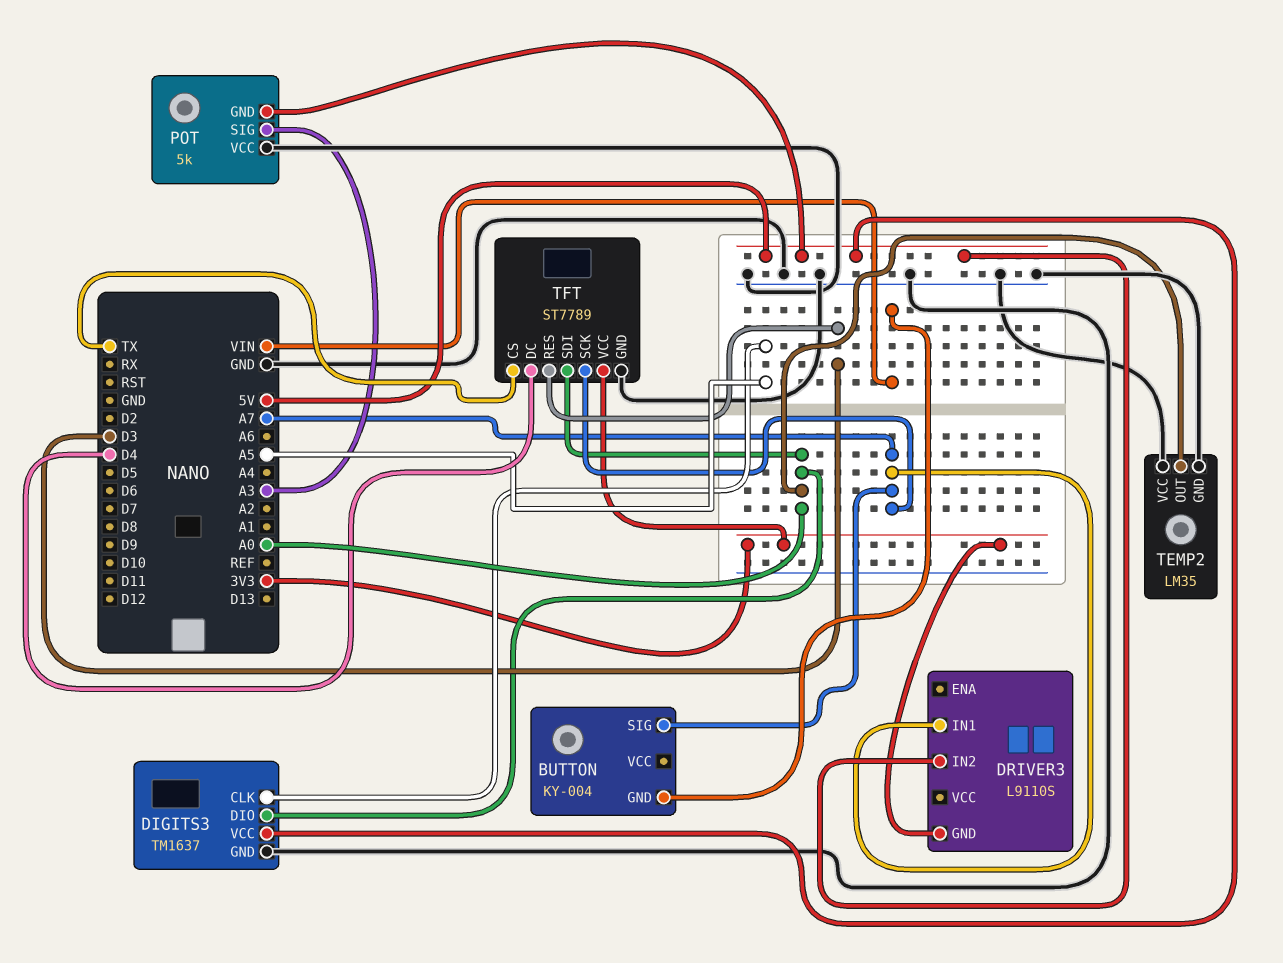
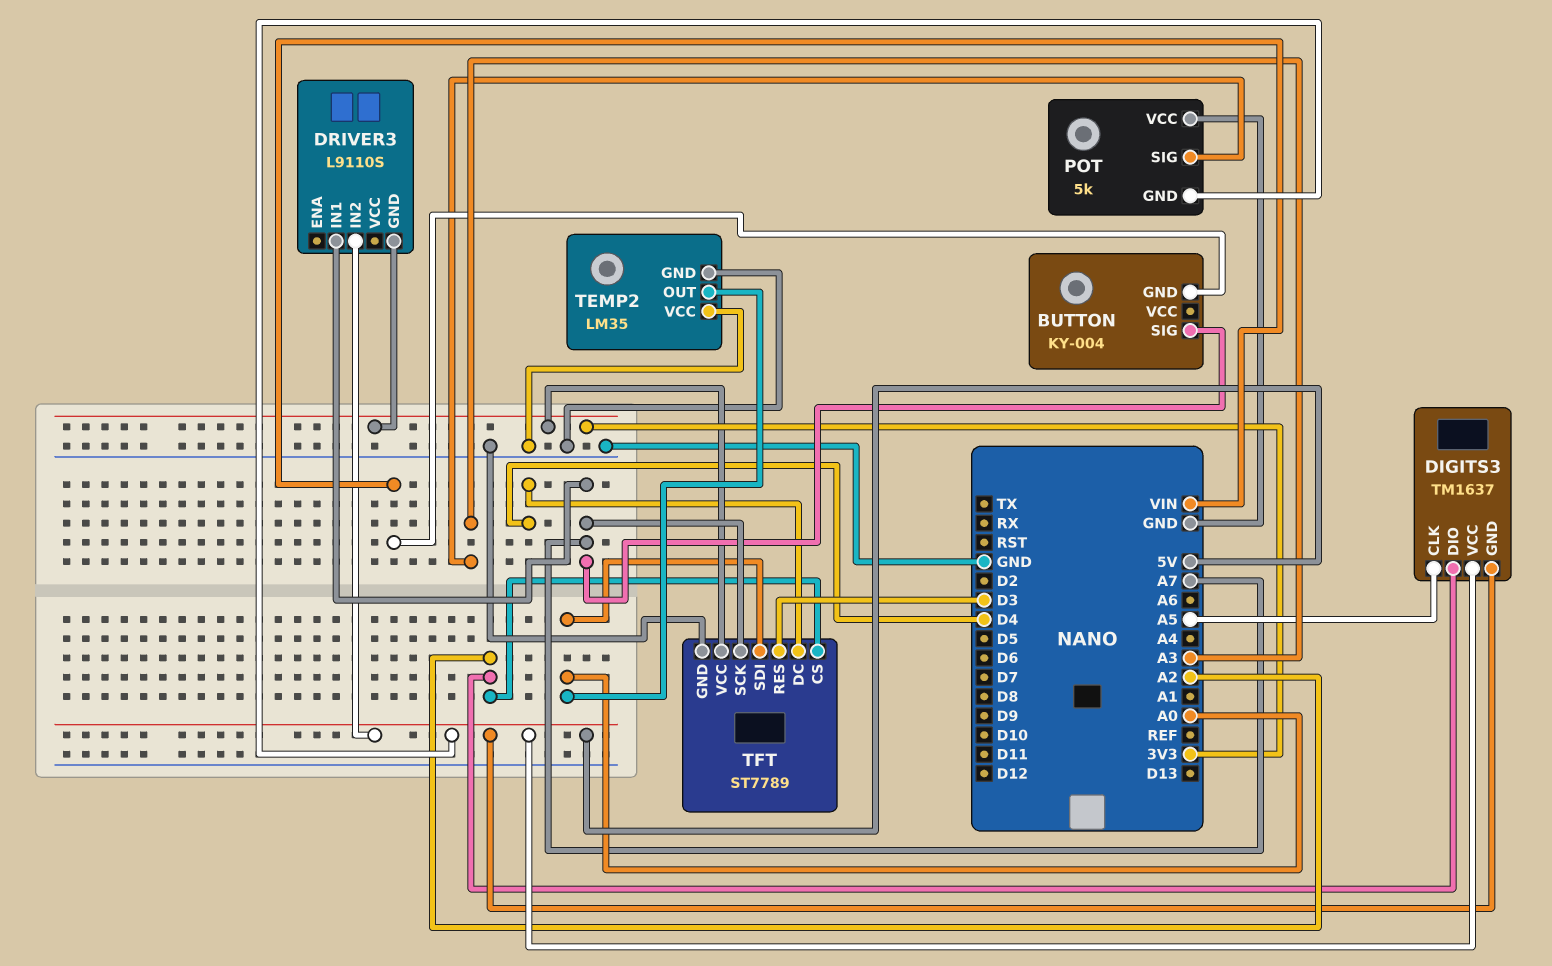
DIGITS3 pin DIO: A0 -> A2
DIGITS3 pin GND: GND -> 5V
TFT pin CS: TX -> A2

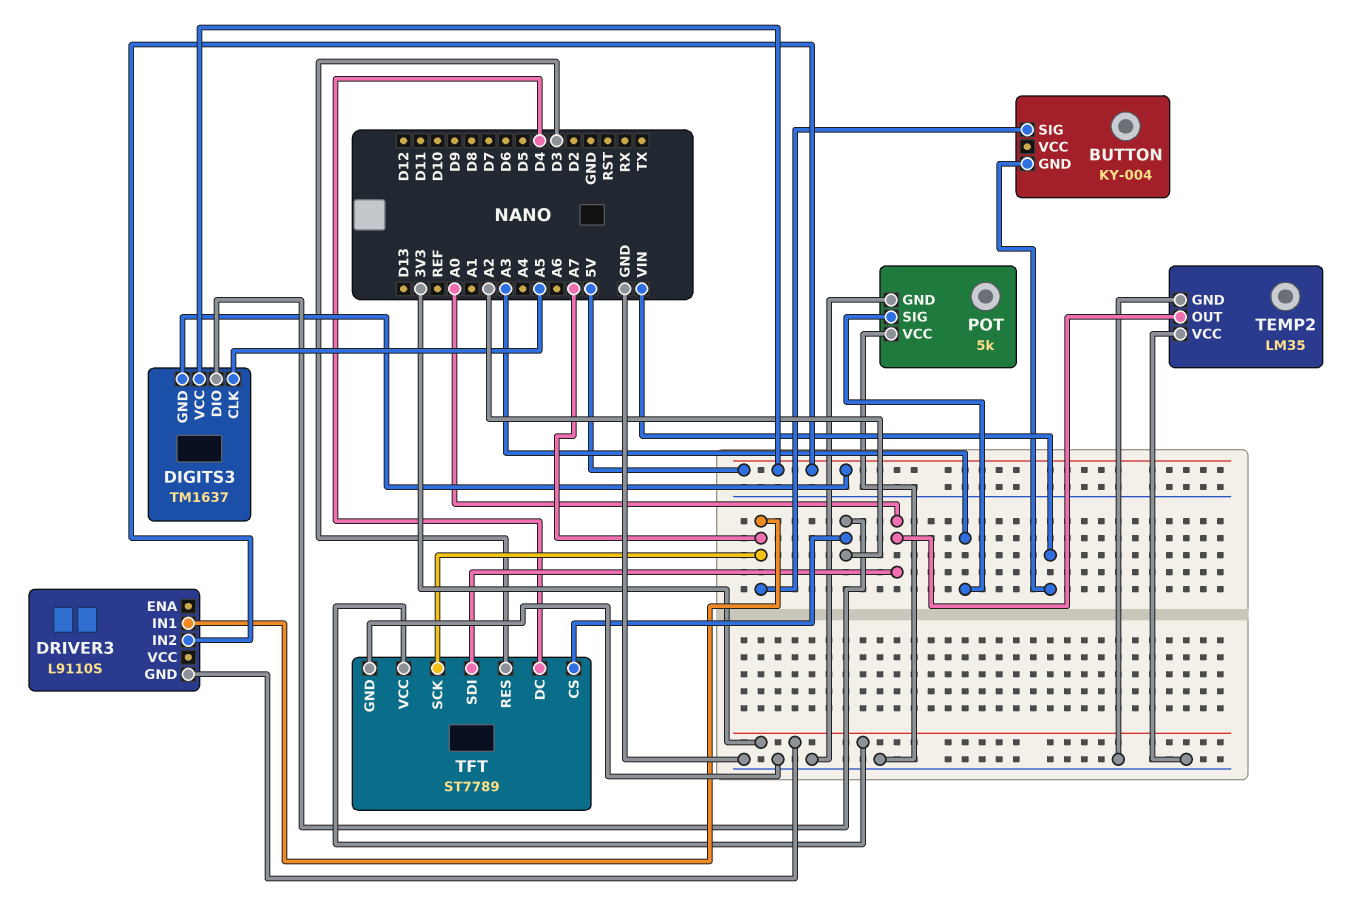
POT pin GND: 5V -> GND

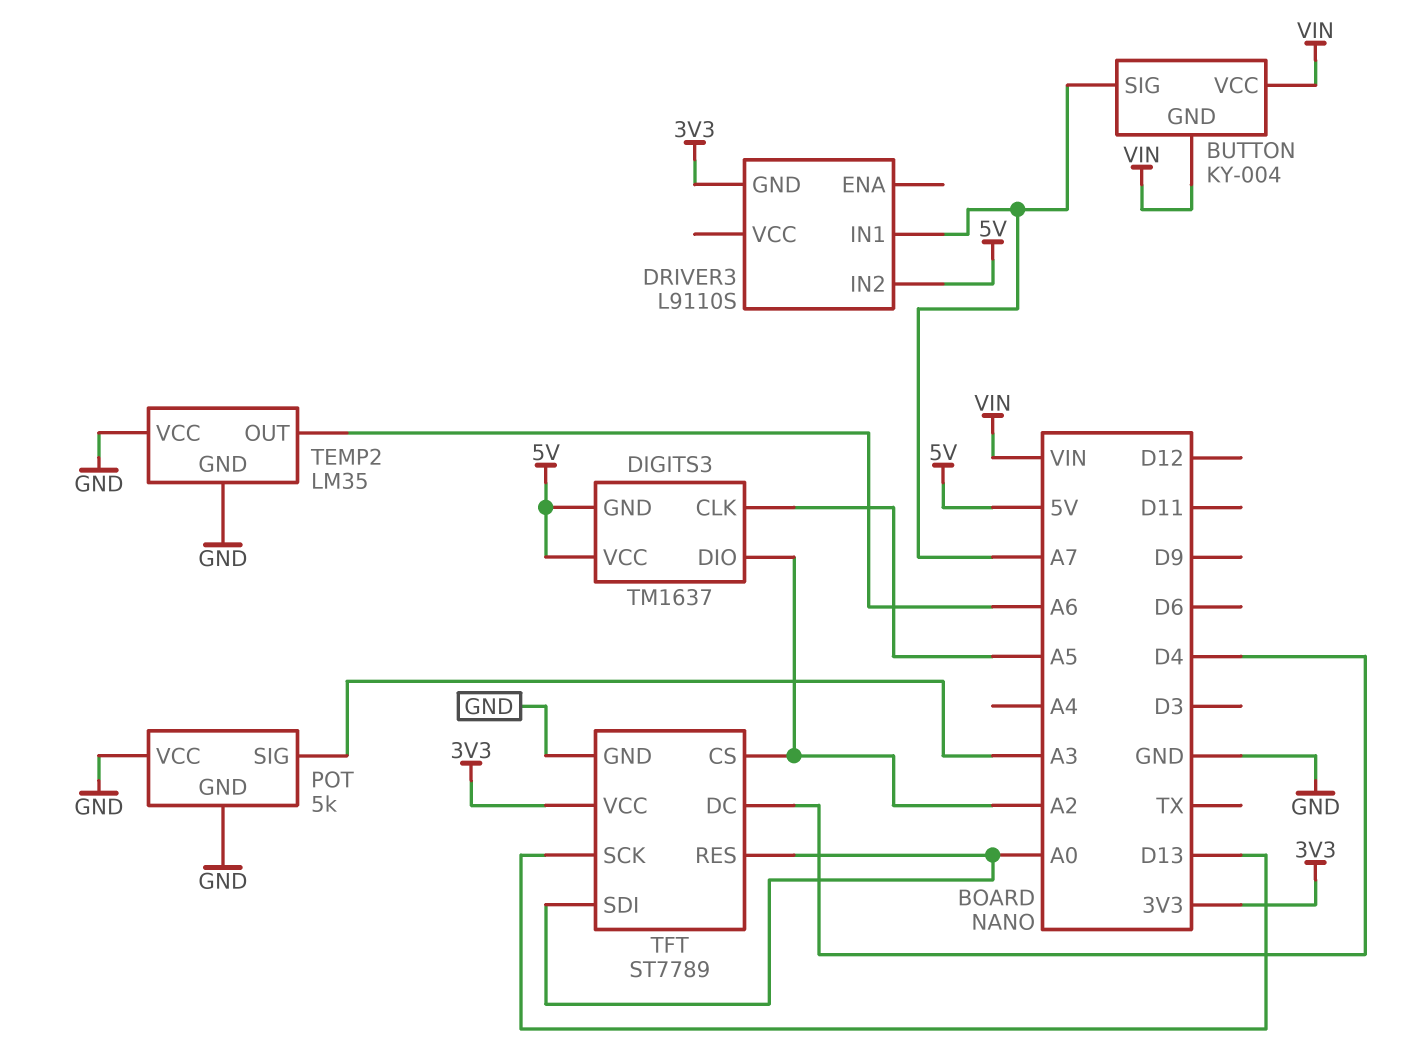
BUTTON pin VCC: none -> VIN
TEMP2 pin OUT: A0 -> A6
TFT pin RES: D3 -> A0
TFT pin SCK: A7 -> D13

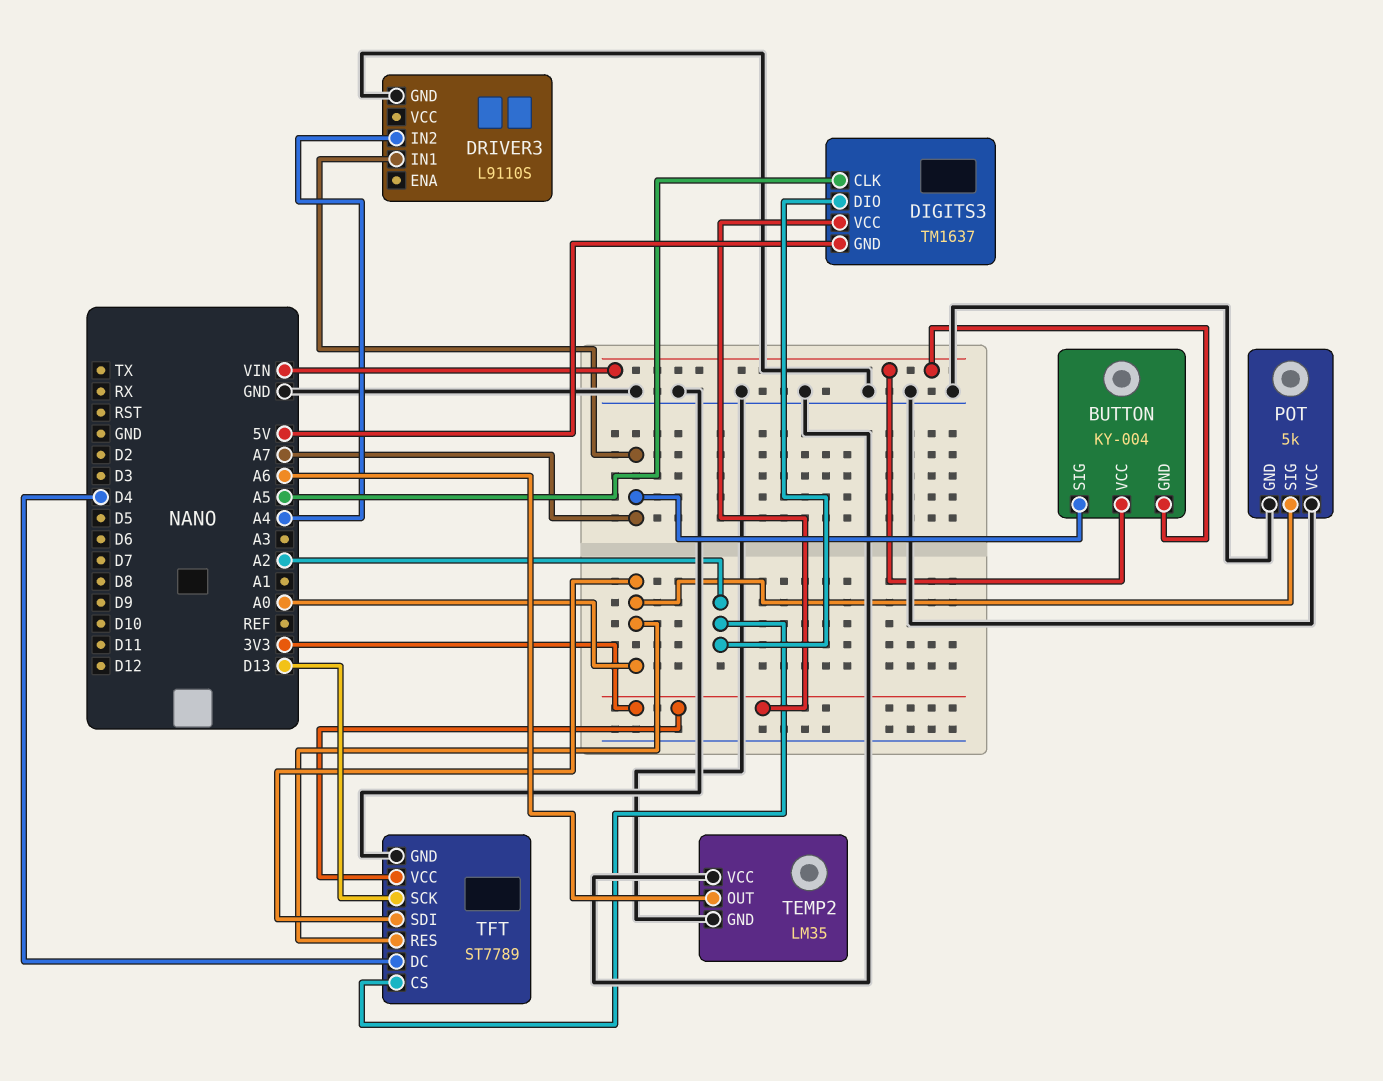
DIGITS3 pin VCC: 5V -> 3V3
DRIVER3 pin GND: 3V3 -> GND
DRIVER3 pin IN2: 5V -> A4
POT pin SIG: A3 -> A0

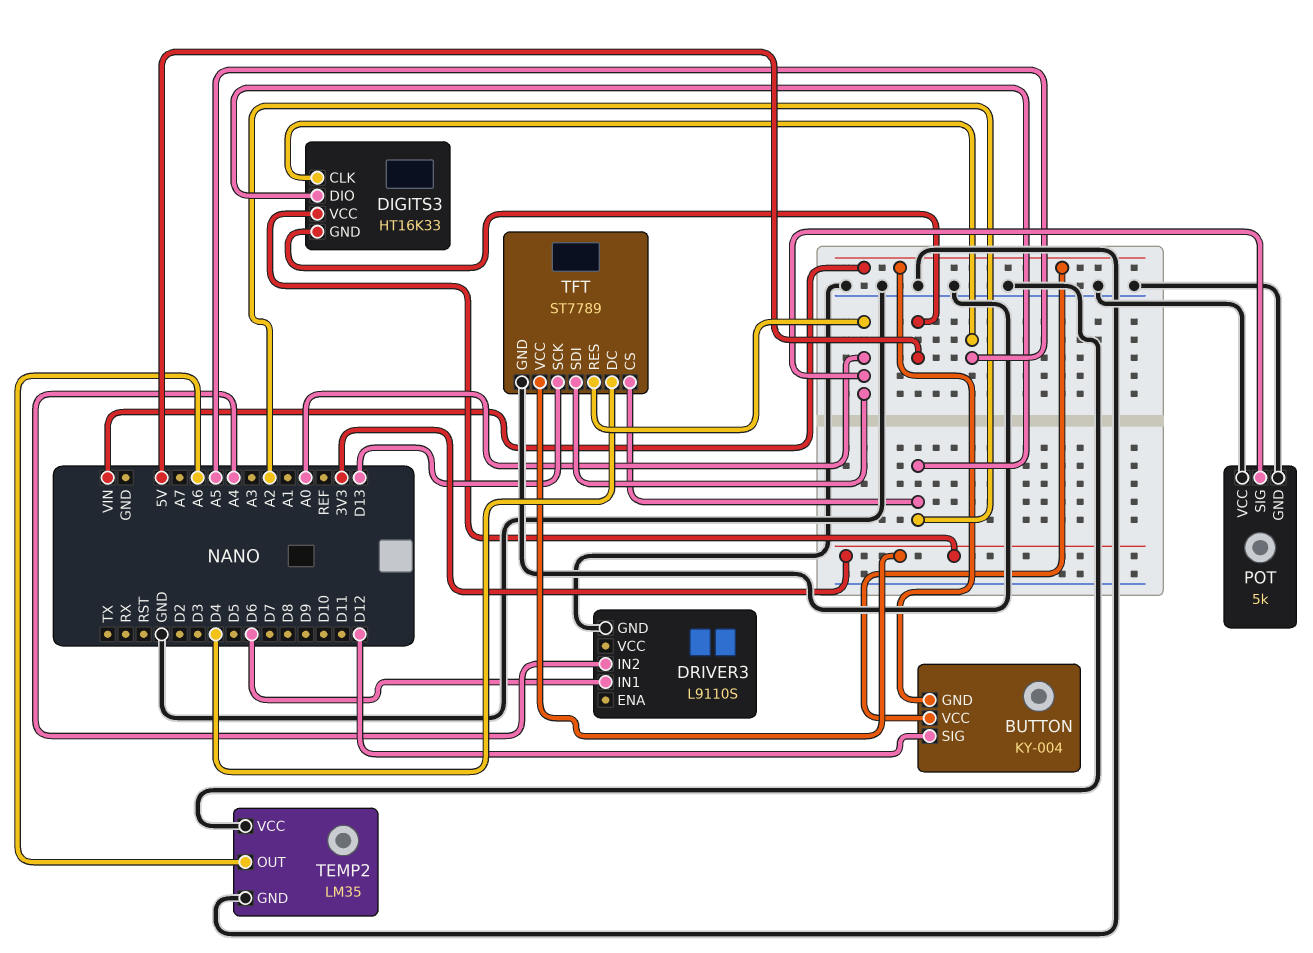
BUTTON pin SIG: A7 -> D12
DIGITS3: TM1637 -> HT16K33
DRIVER3 pin IN1: A7 -> D6

